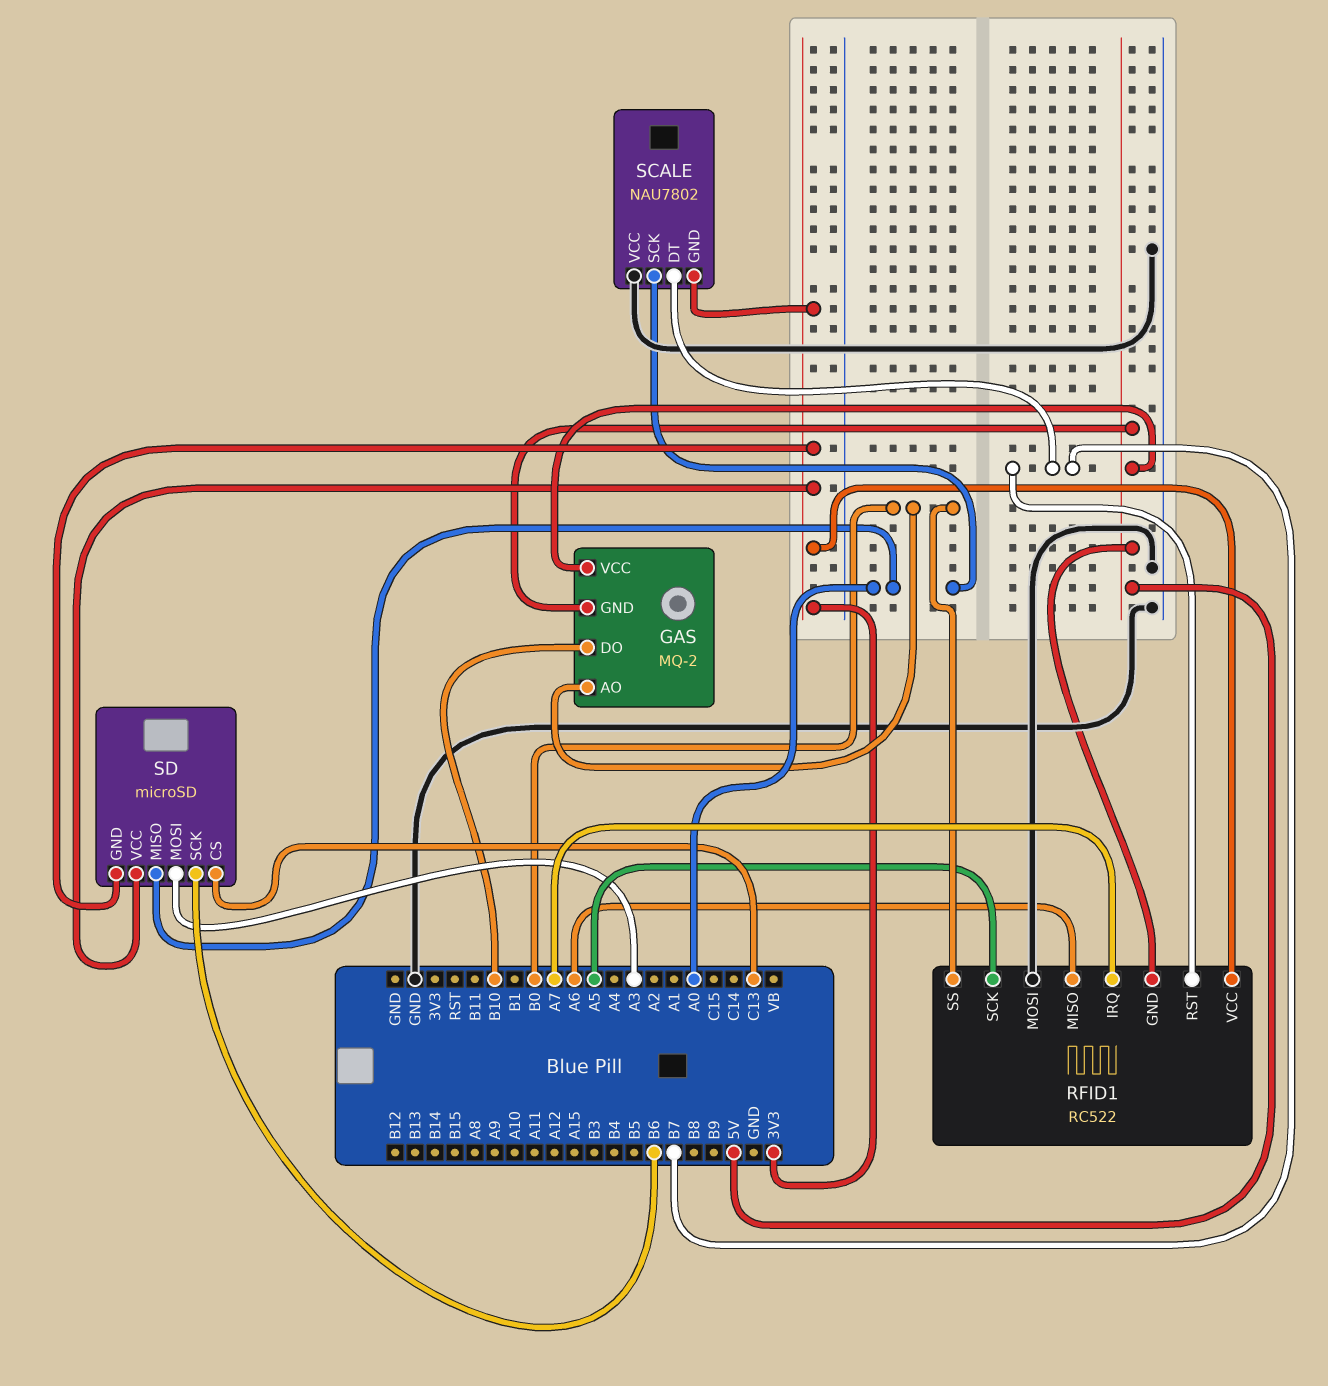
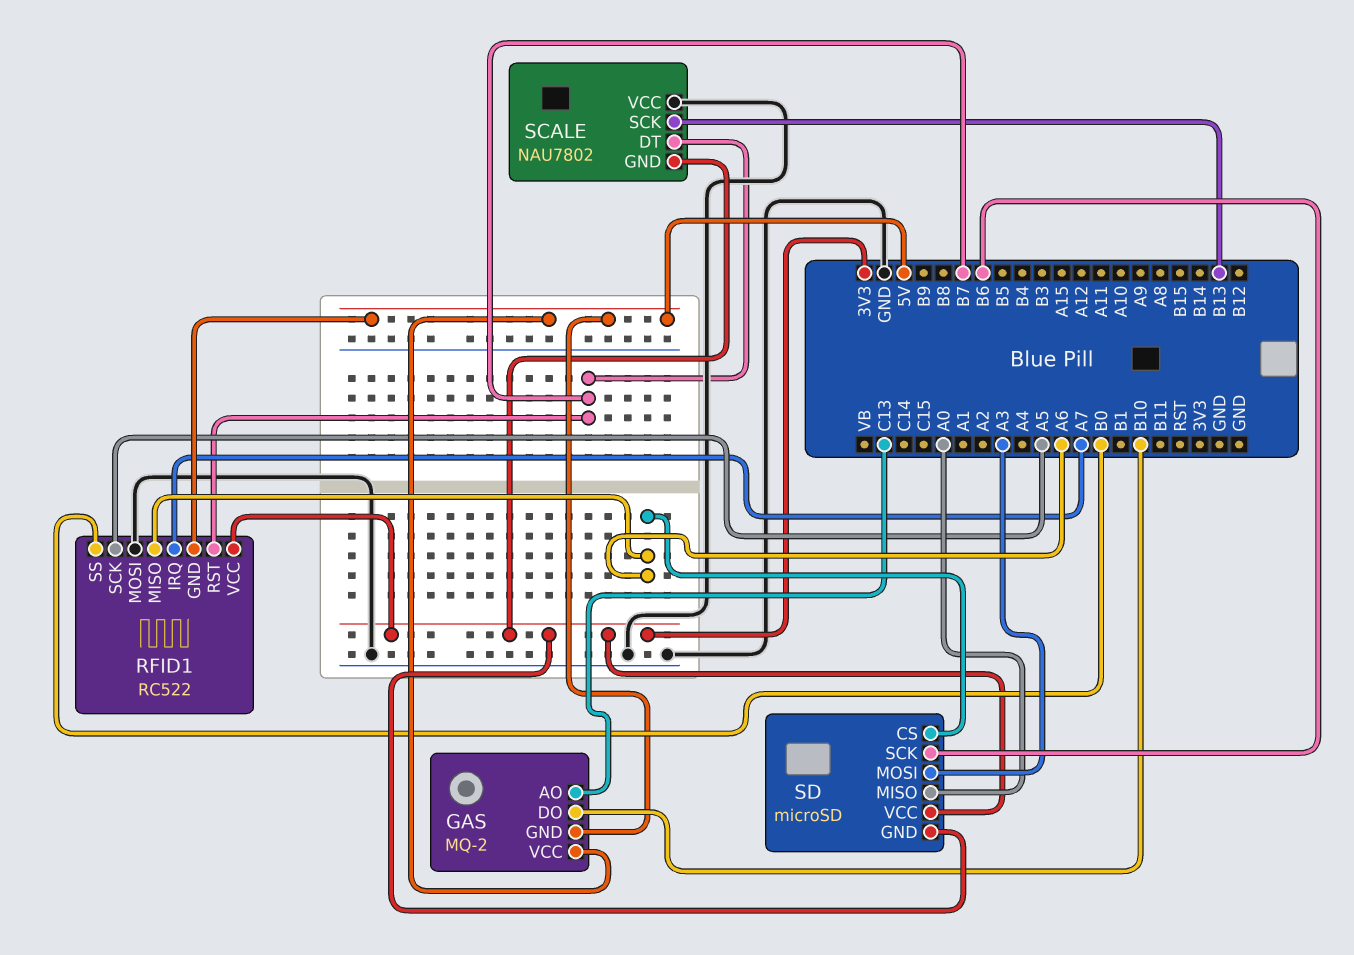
GAS pin AO: B0 -> C13
SCALE pin SCK: A0 -> B13
SD pin CS: C13 -> A6

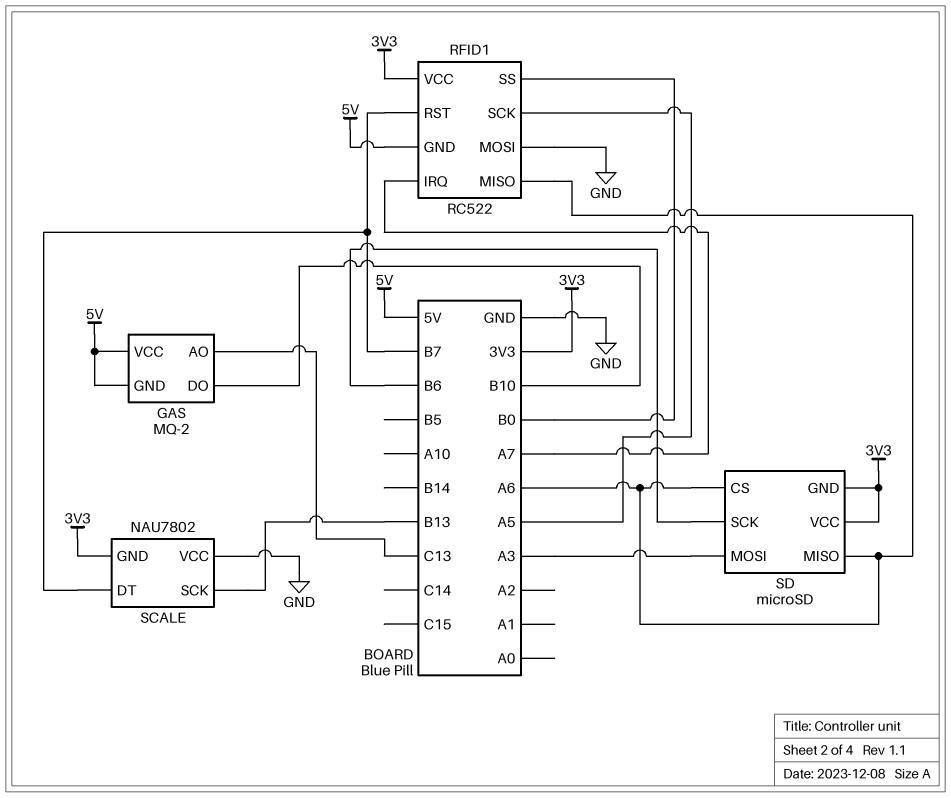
SD pin MISO: A0 -> A6

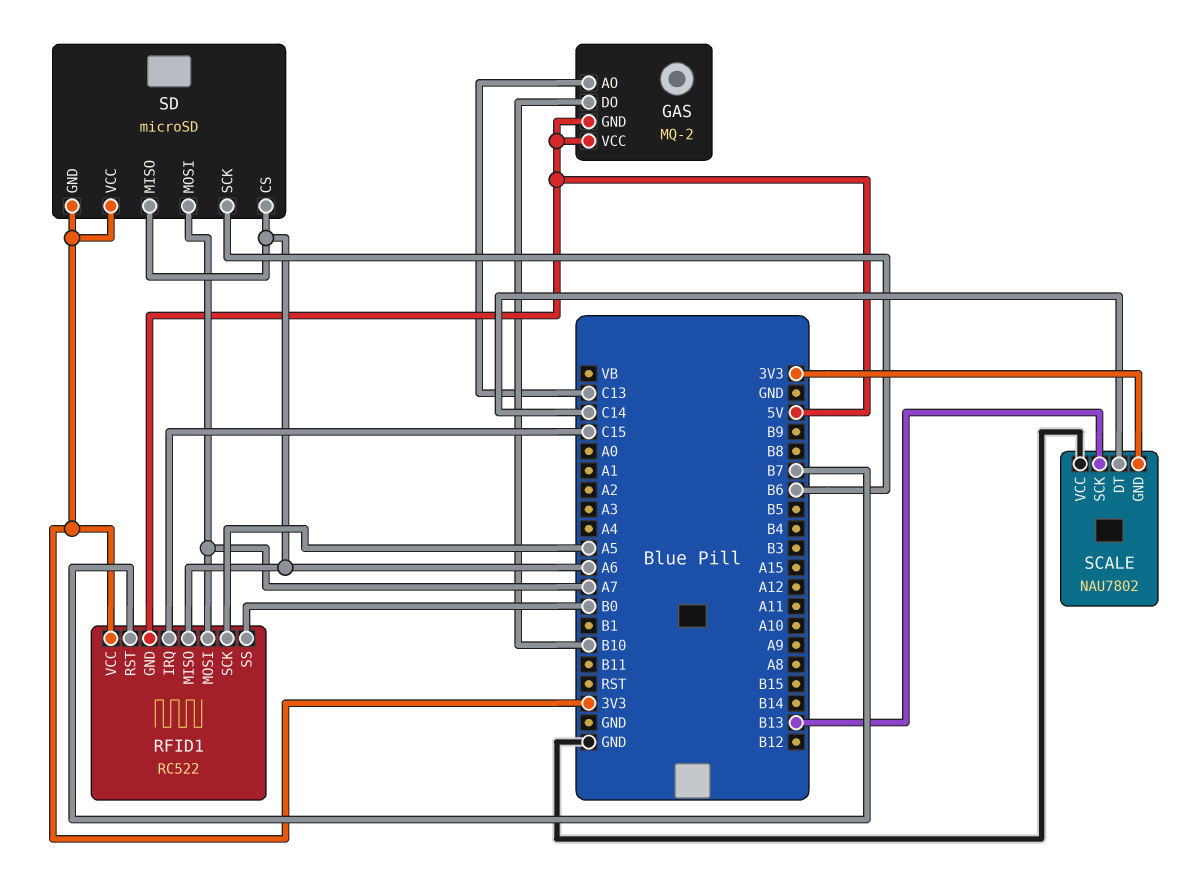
RFID1 pin IRQ: A7 -> C15
RFID1 pin MOSI: GND -> A7
SCALE pin DT: B7 -> C14
SD pin MOSI: A3 -> A7

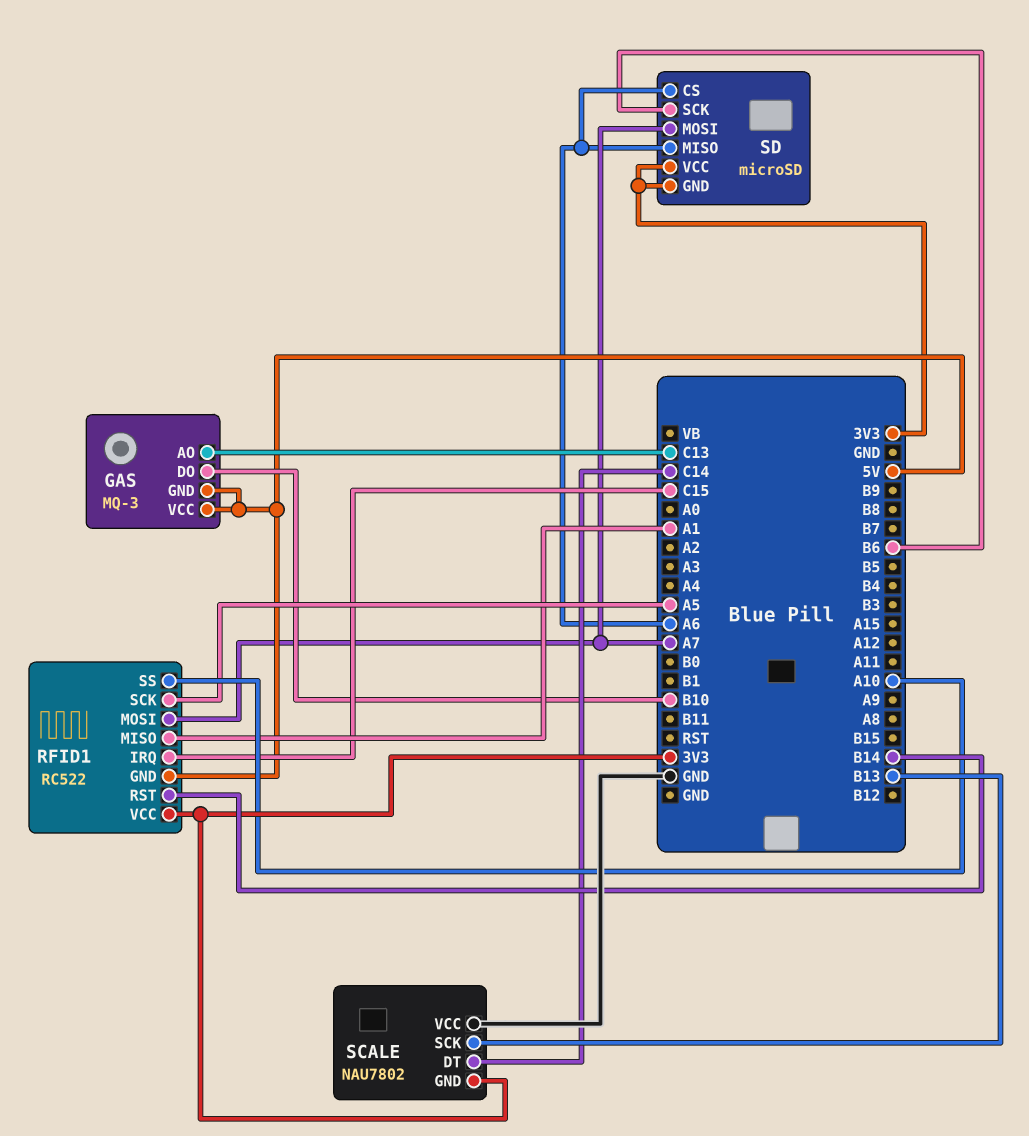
GAS: MQ-2 -> MQ-3
RFID1 pin MISO: A6 -> A1
RFID1 pin RST: B7 -> B14
RFID1 pin SS: B0 -> A10

